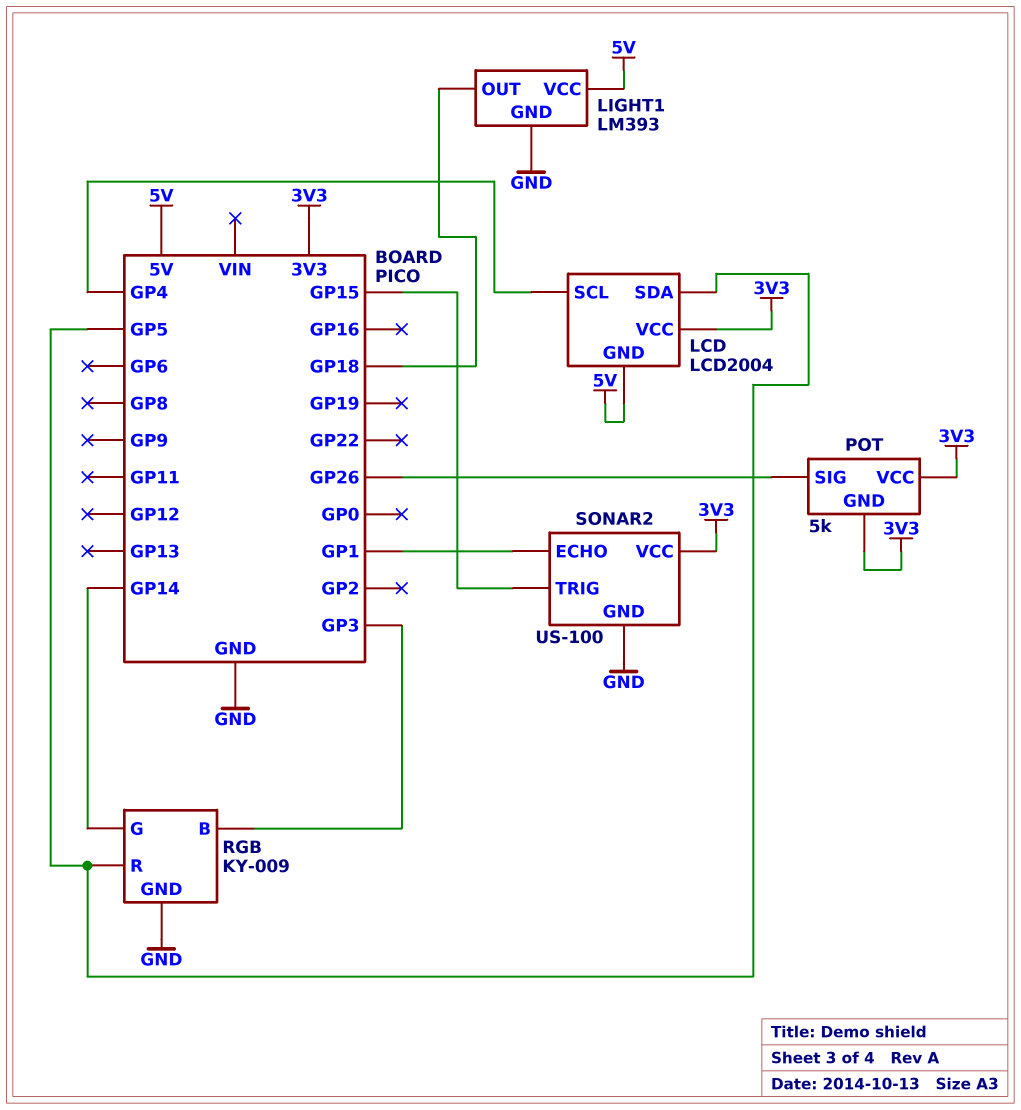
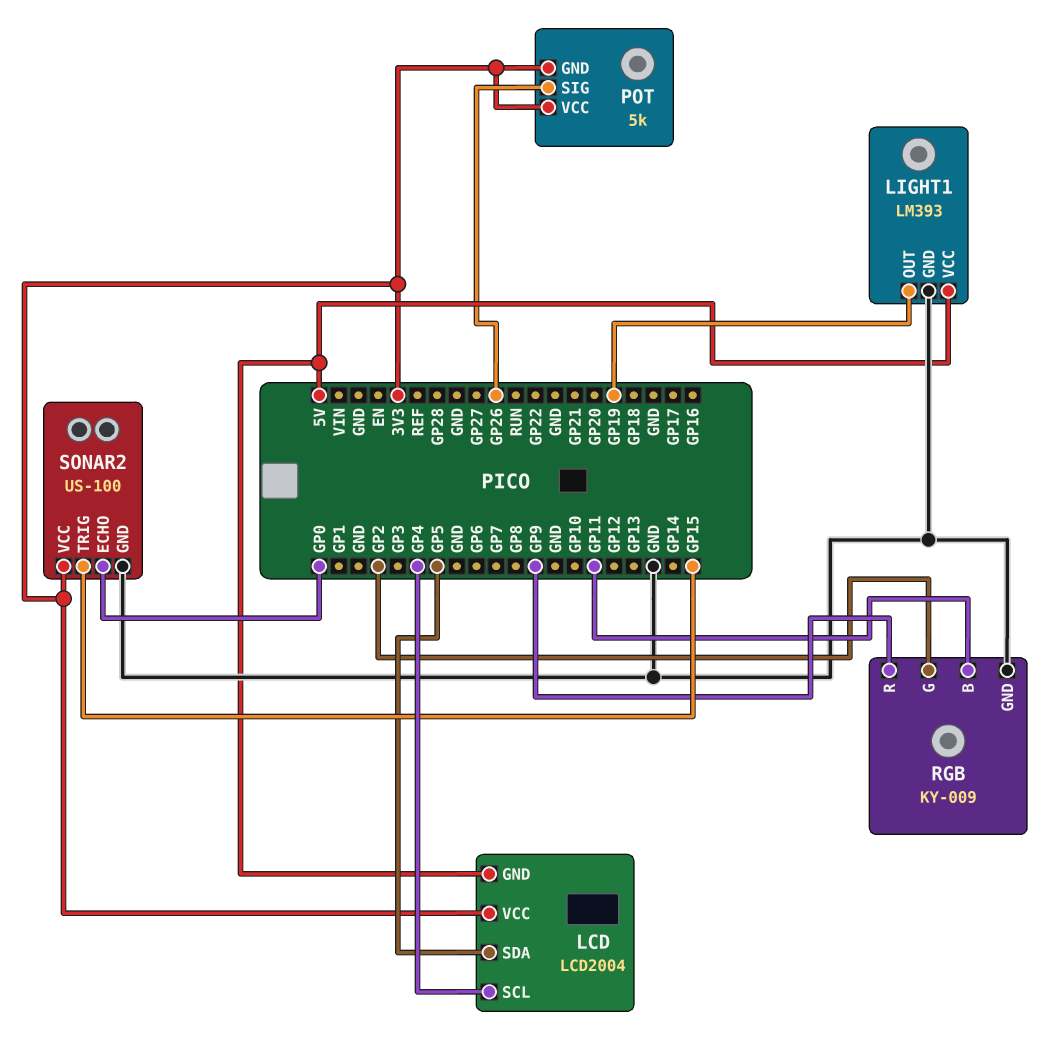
LIGHT1 pin OUT: GP18 -> GP19
RGB pin B: GP3 -> GP11
RGB pin G: GP14 -> GP2
RGB pin R: GP5 -> GP9
SONAR2 pin ECHO: GP1 -> GP0

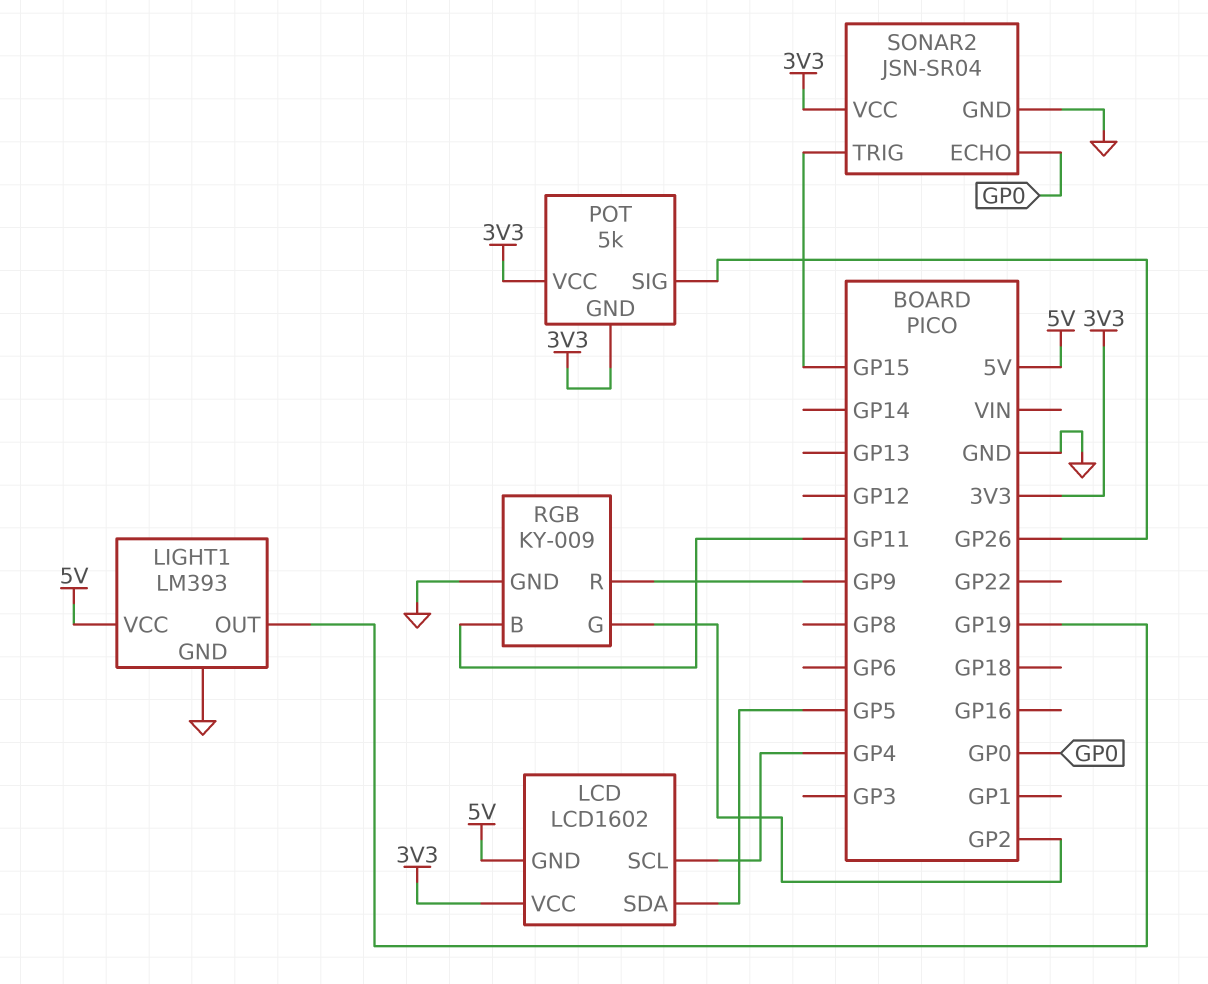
LCD: LCD2004 -> LCD1602
SONAR2: US-100 -> JSN-SR04

